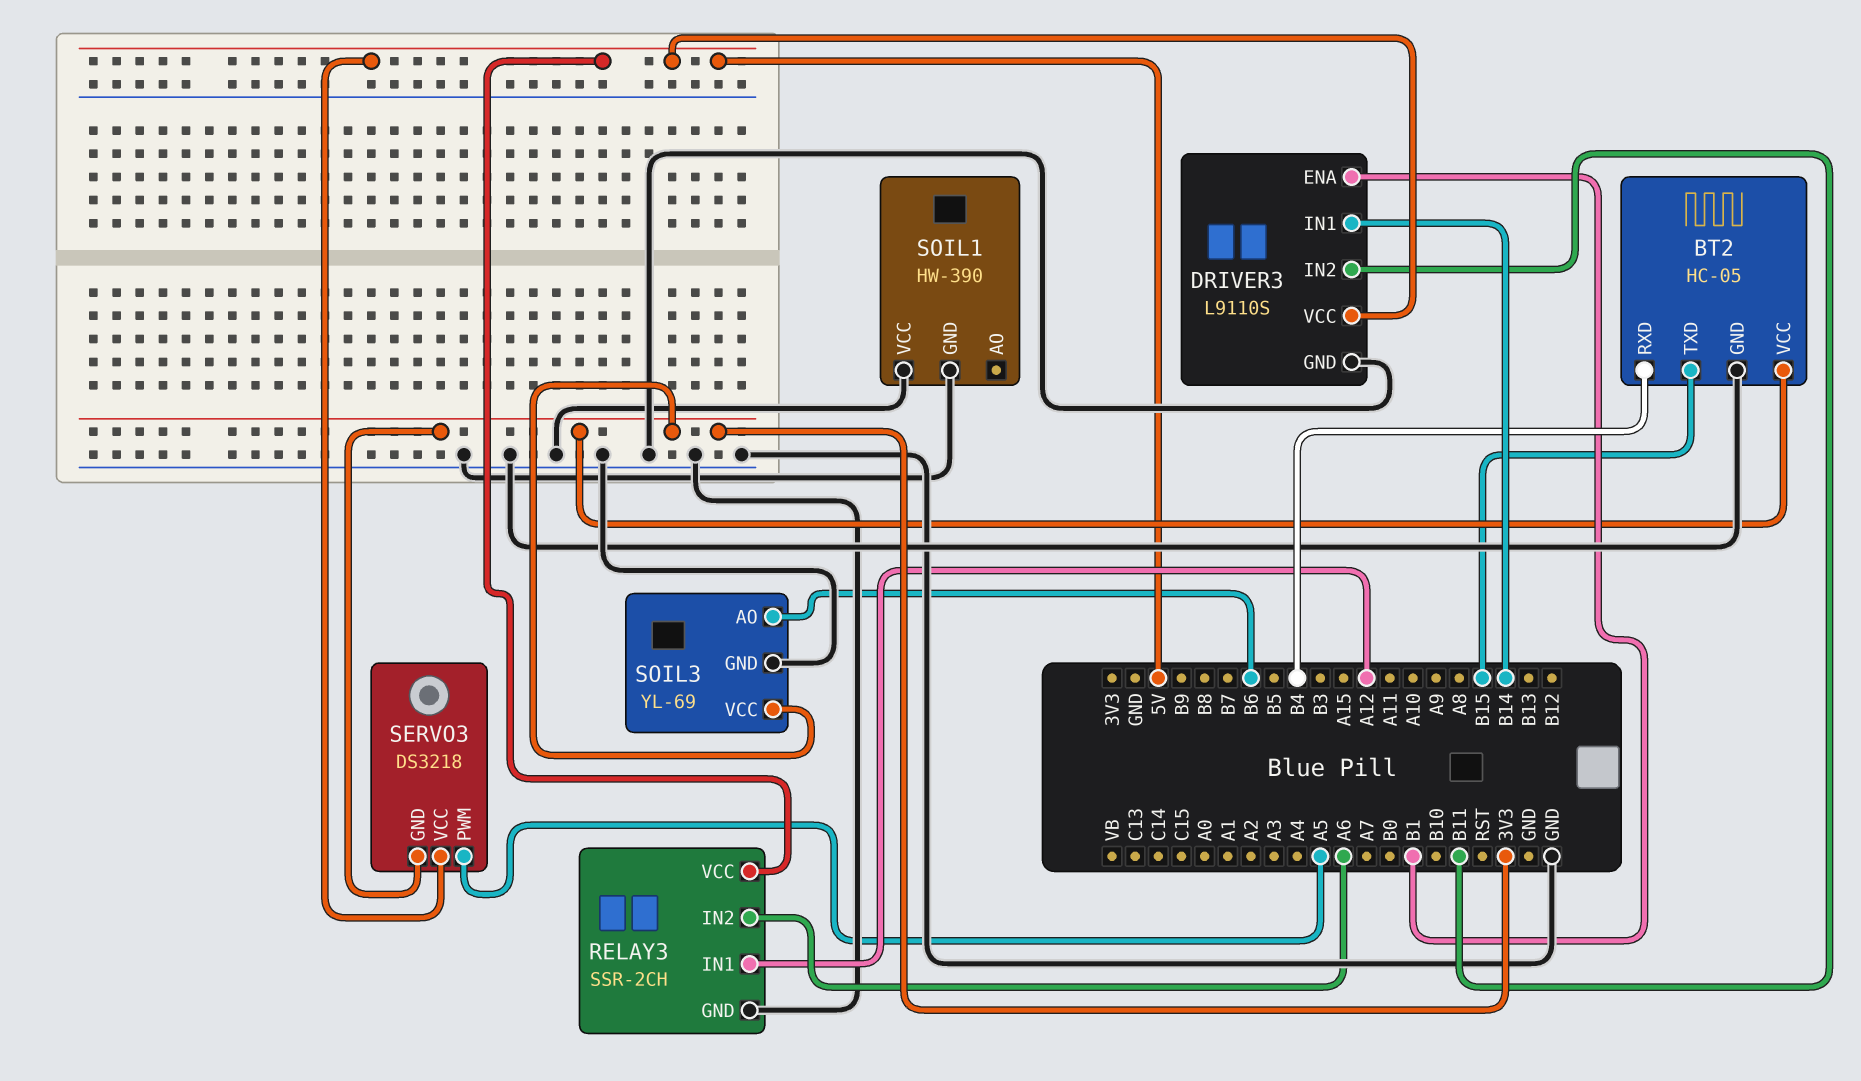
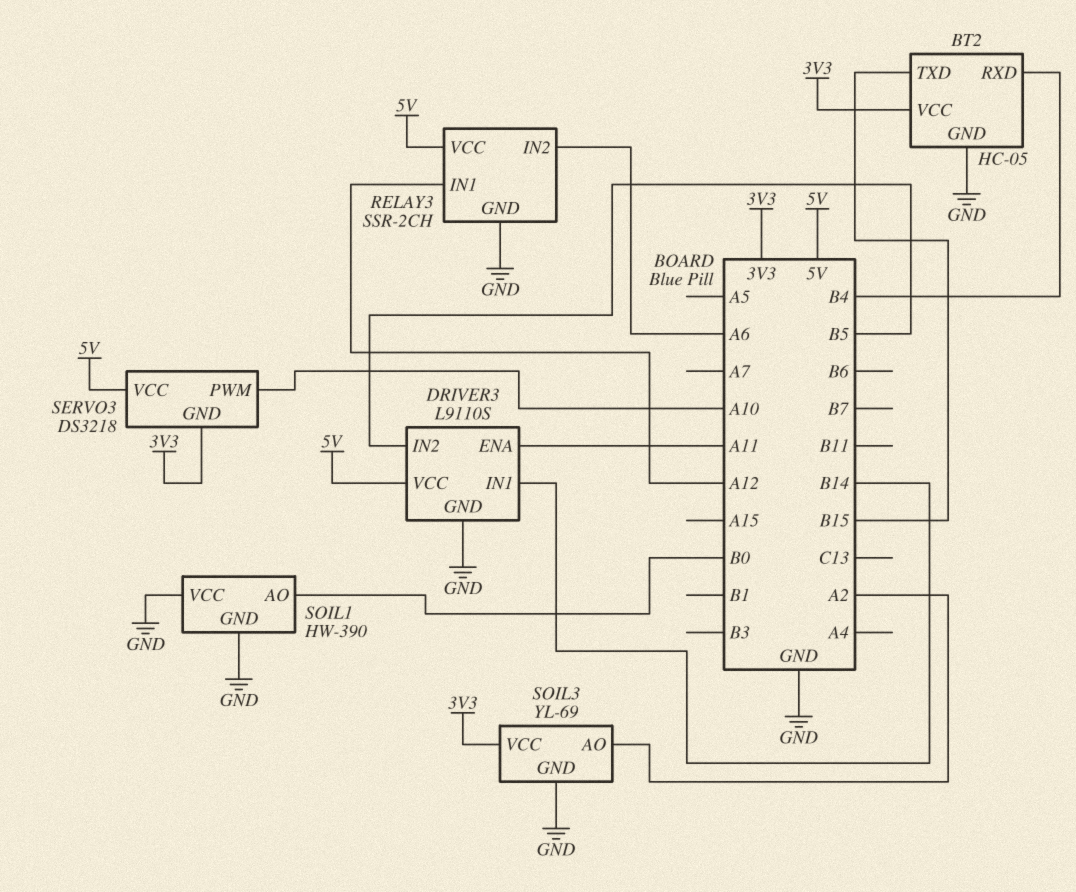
DRIVER3 pin ENA: B1 -> A11
DRIVER3 pin IN2: B11 -> B5
SERVO3 pin PWM: A5 -> A10
SOIL1 pin AO: none -> B0
SOIL3 pin AO: B6 -> A2

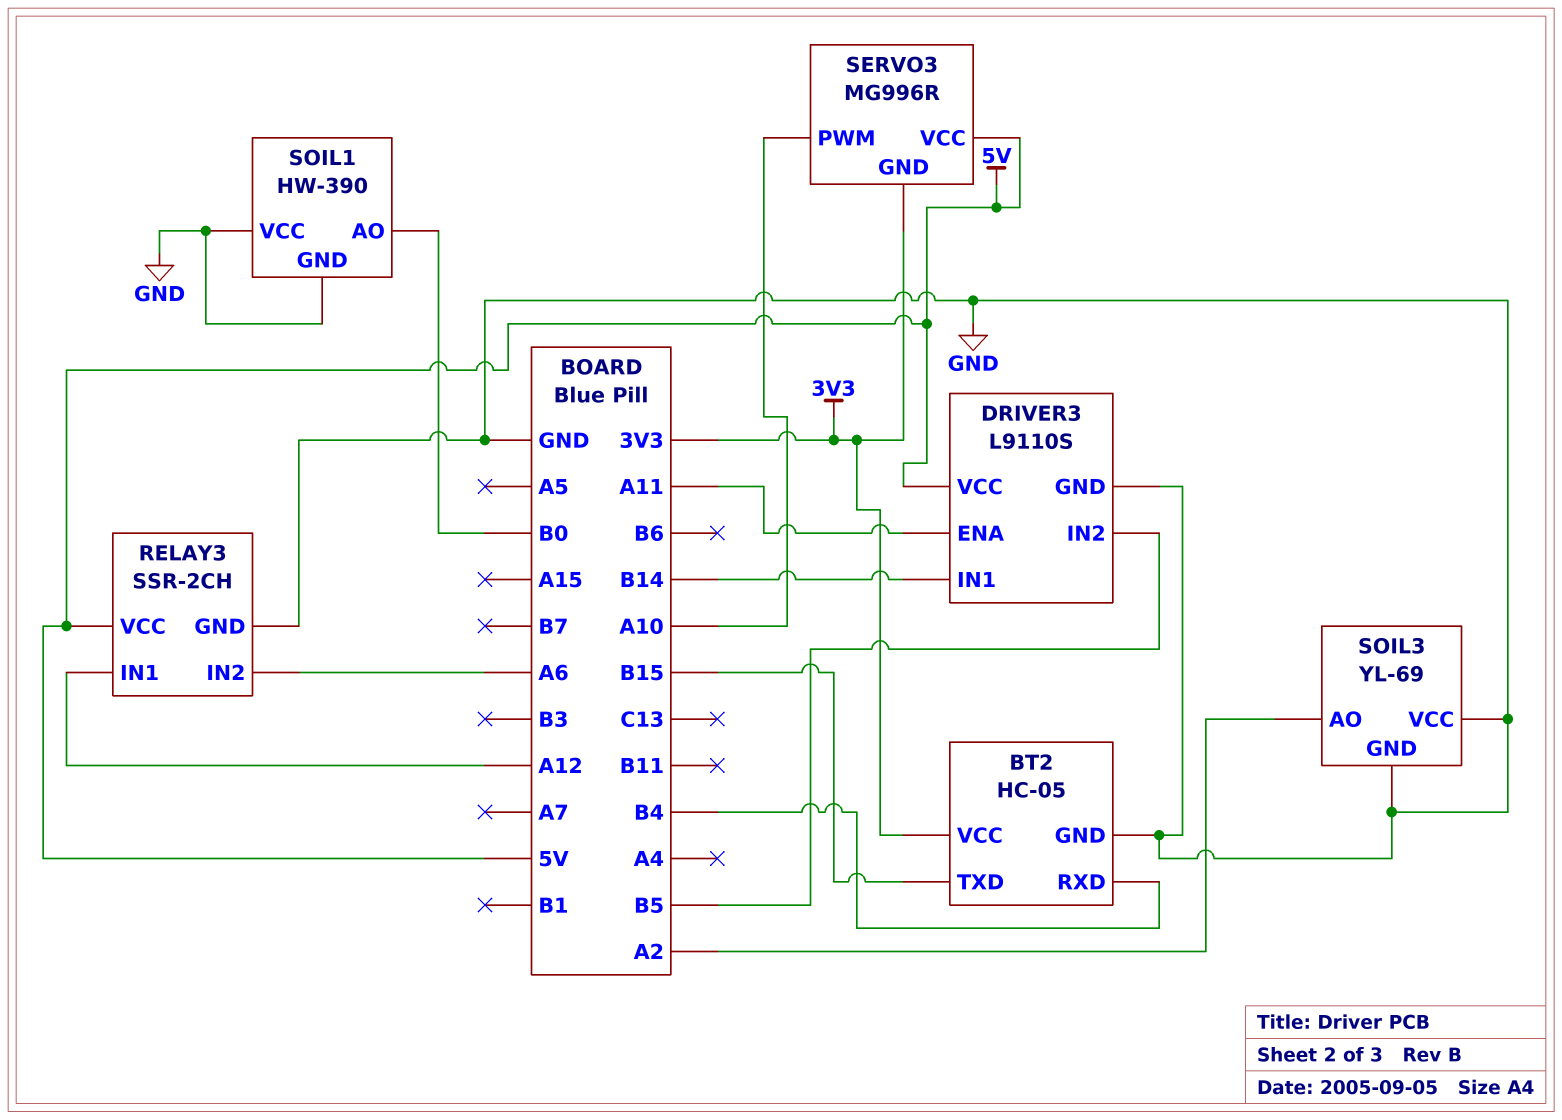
SERVO3: DS3218 -> MG996R
SOIL3 pin VCC: 3V3 -> GND

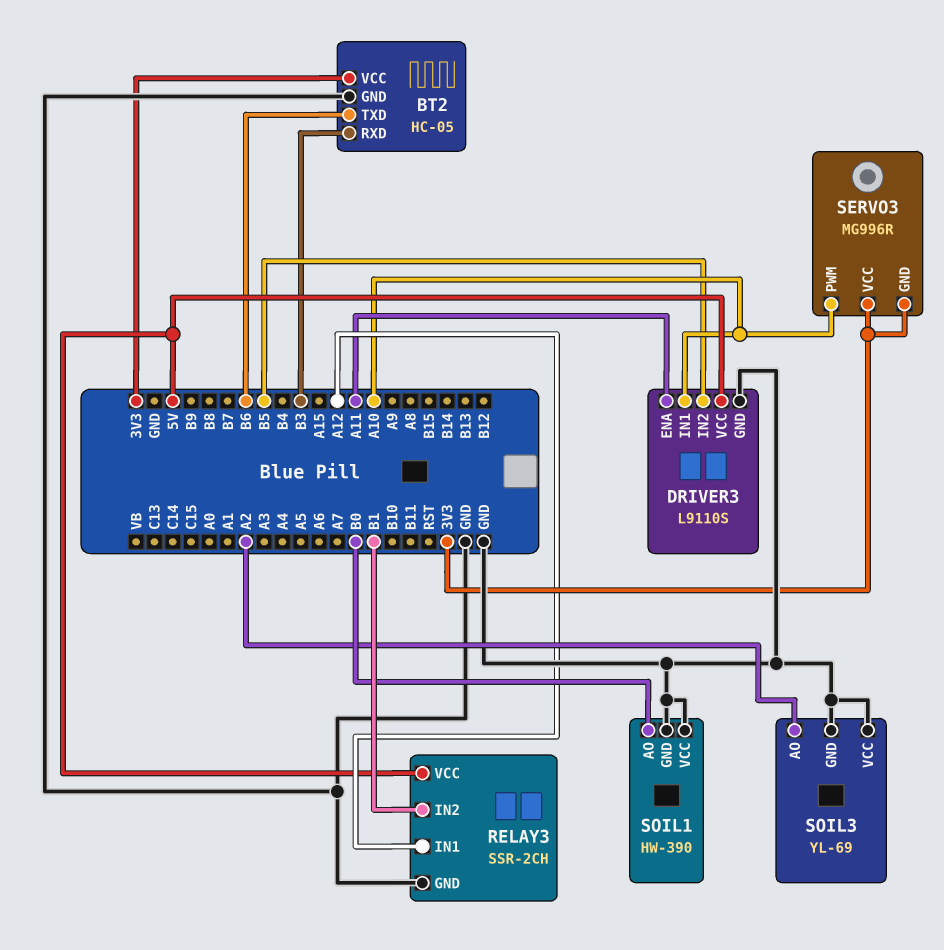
BT2 pin RXD: B4 -> B3
BT2 pin TXD: B15 -> B6
DRIVER3 pin IN1: B14 -> A10
RELAY3 pin IN2: A6 -> B1
SERVO3 pin VCC: 5V -> 3V3

